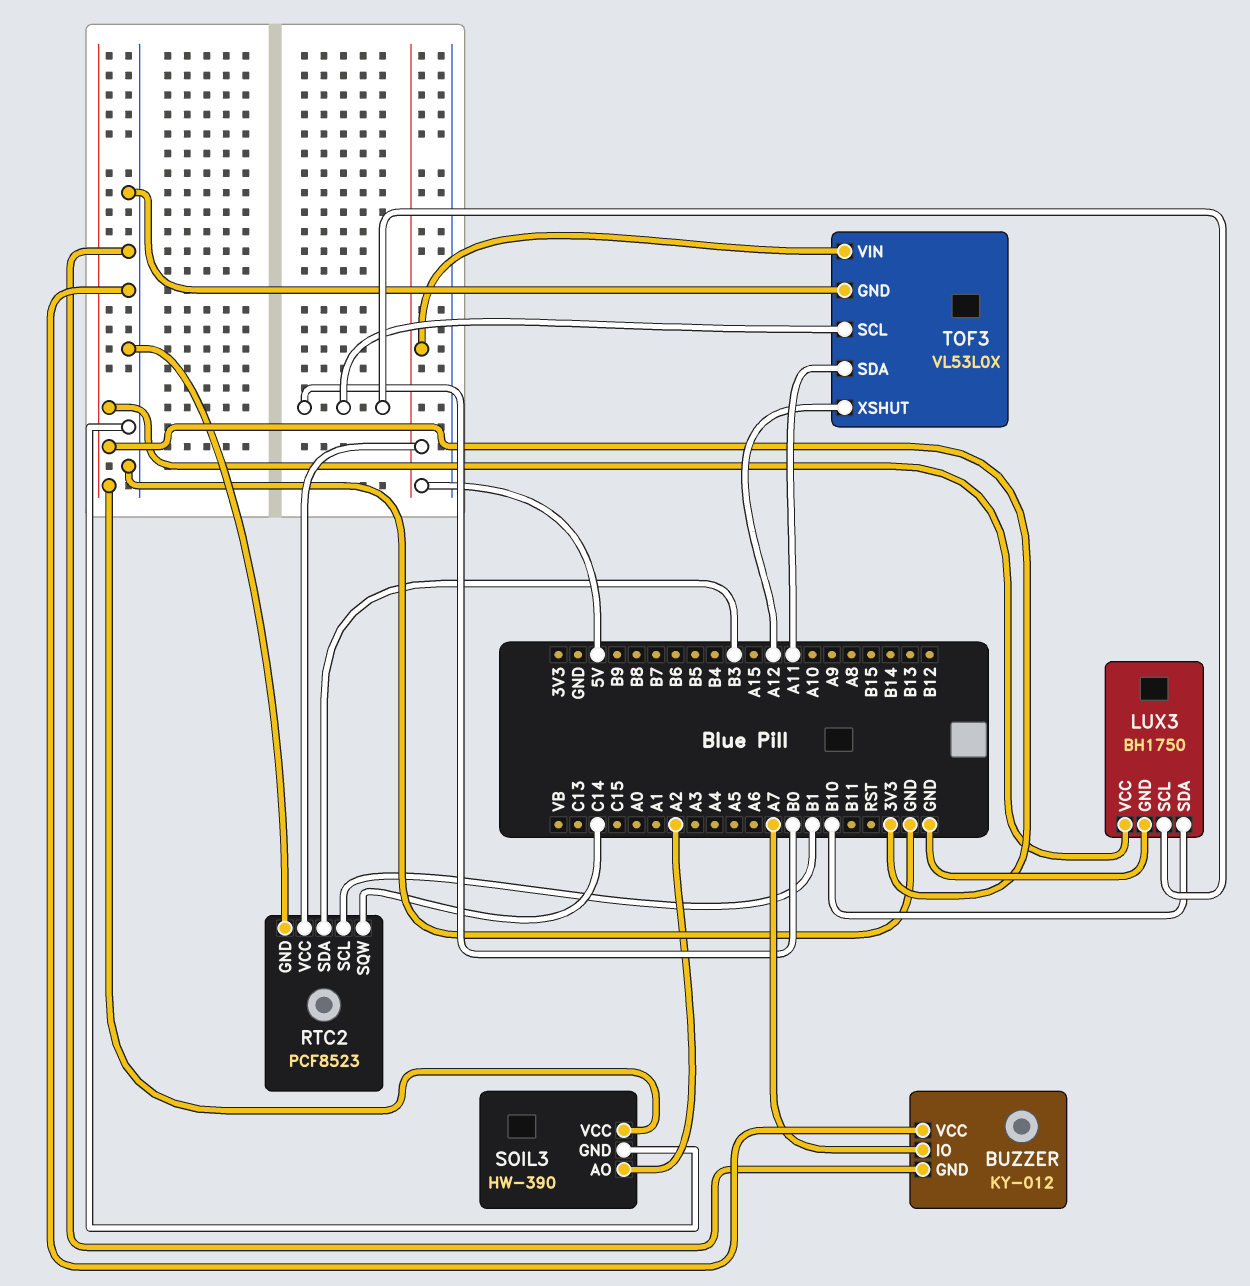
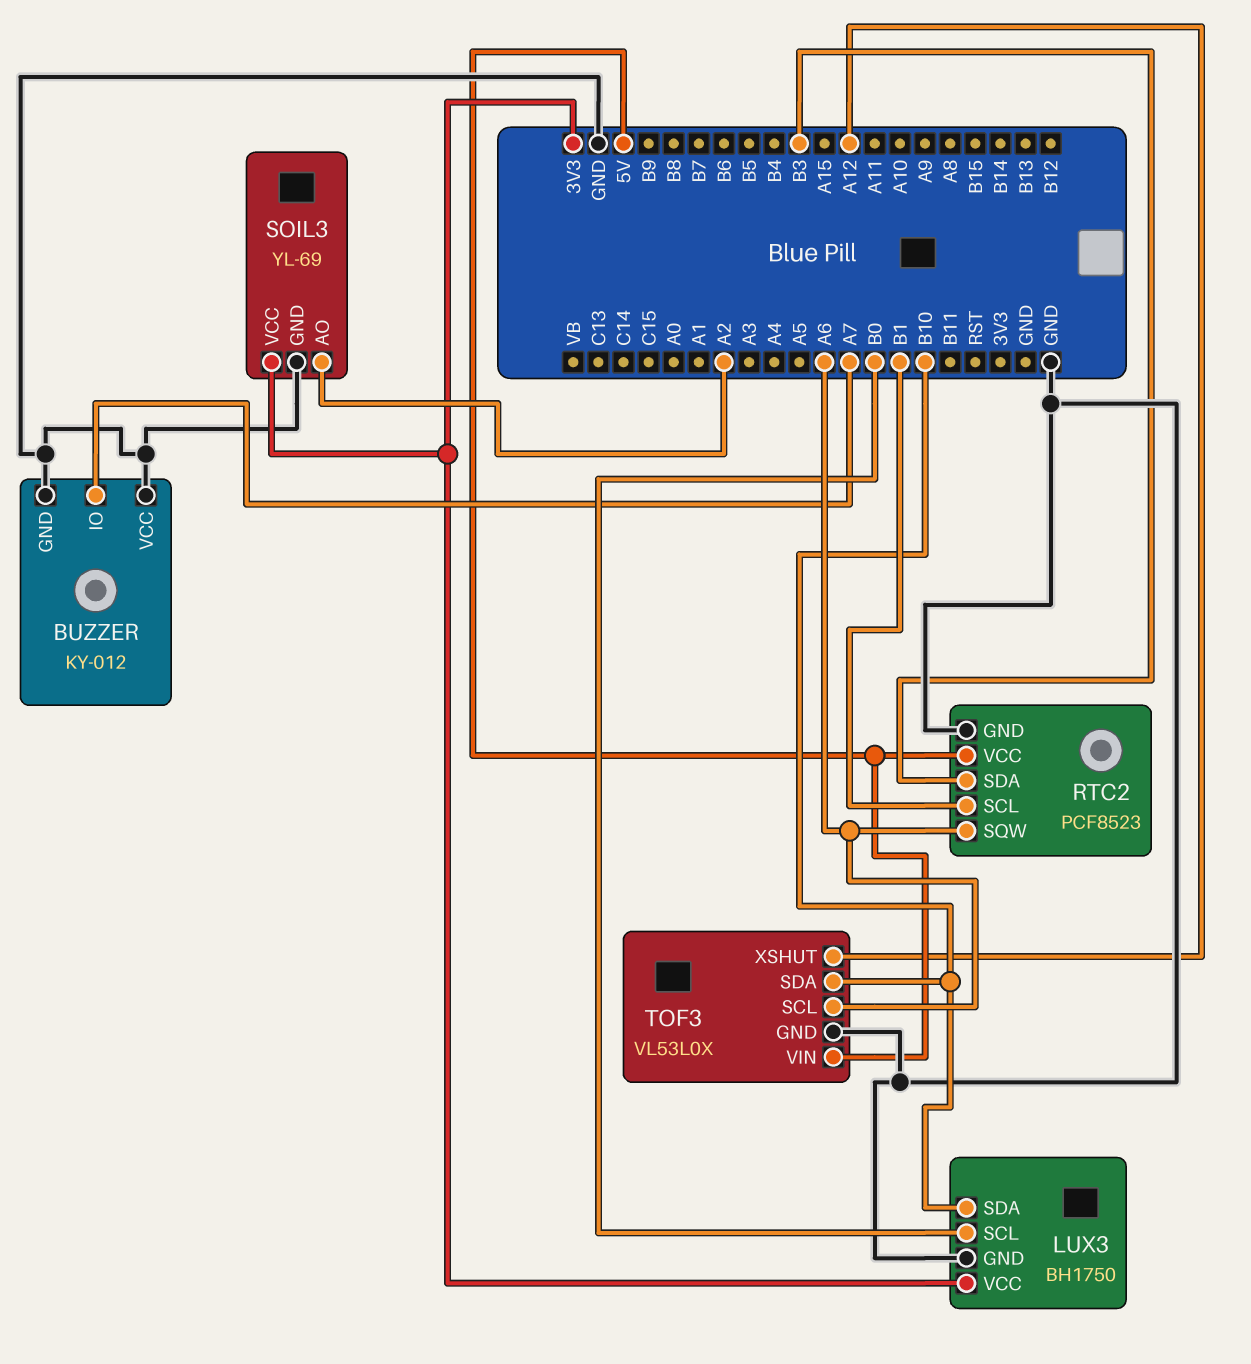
RTC2 pin SQW: C14 -> A6
SOIL3: HW-390 -> YL-69
TOF3 pin SCL: B0 -> A6
TOF3 pin SDA: A11 -> B10

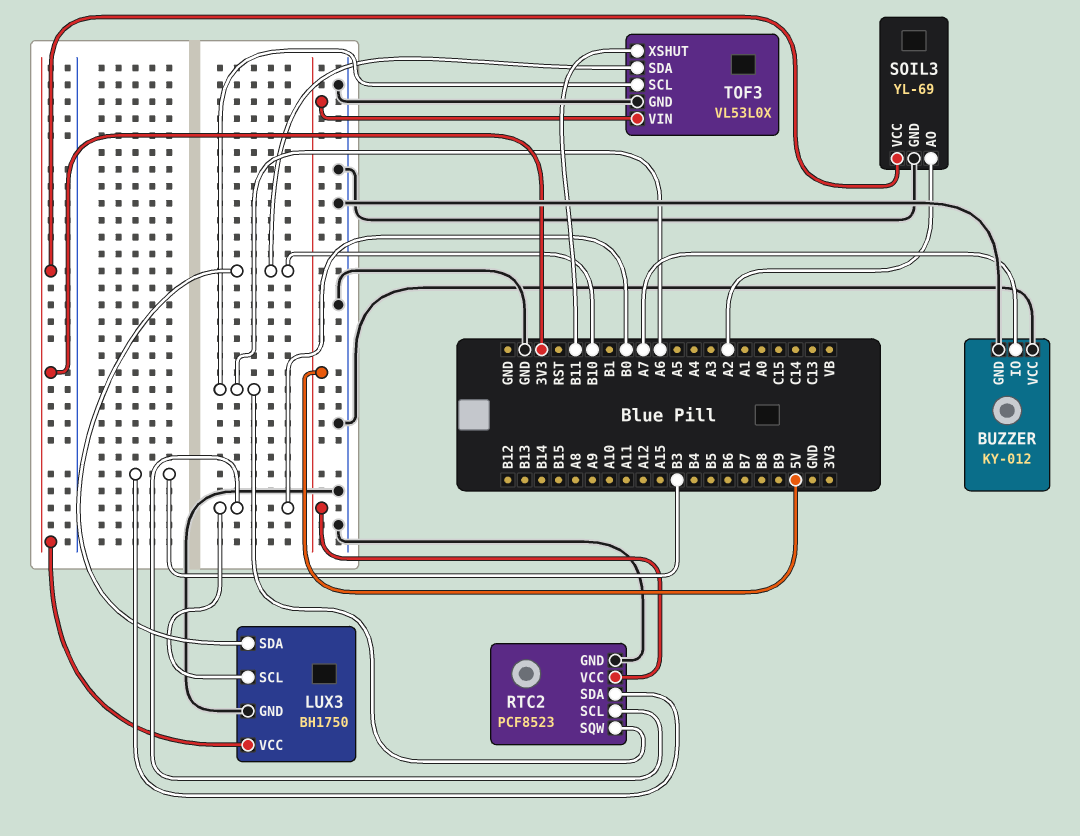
RTC2 pin SCL: B1 -> B0
TOF3 pin XSHUT: A12 -> B11

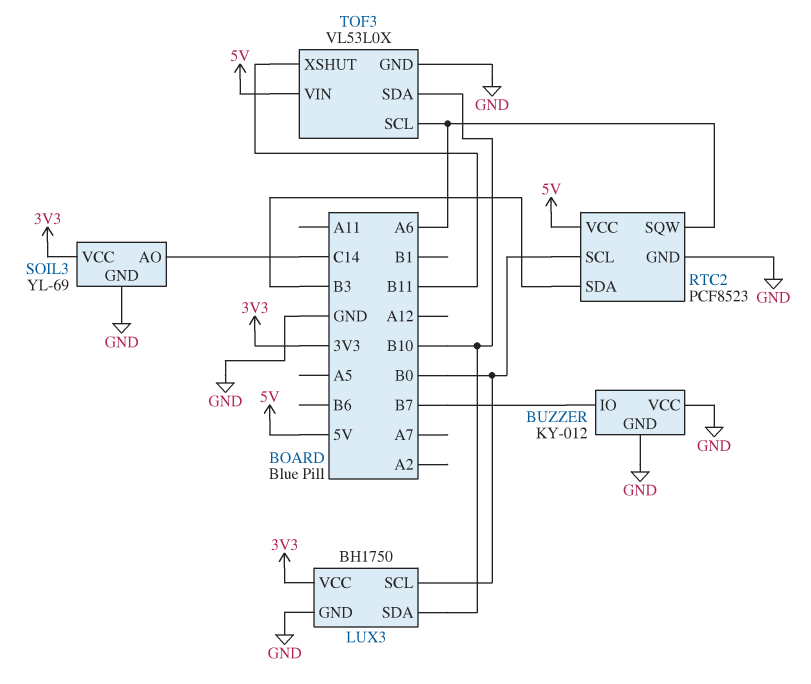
BUZZER pin IO: A7 -> B7
SOIL3 pin AO: A2 -> C14

